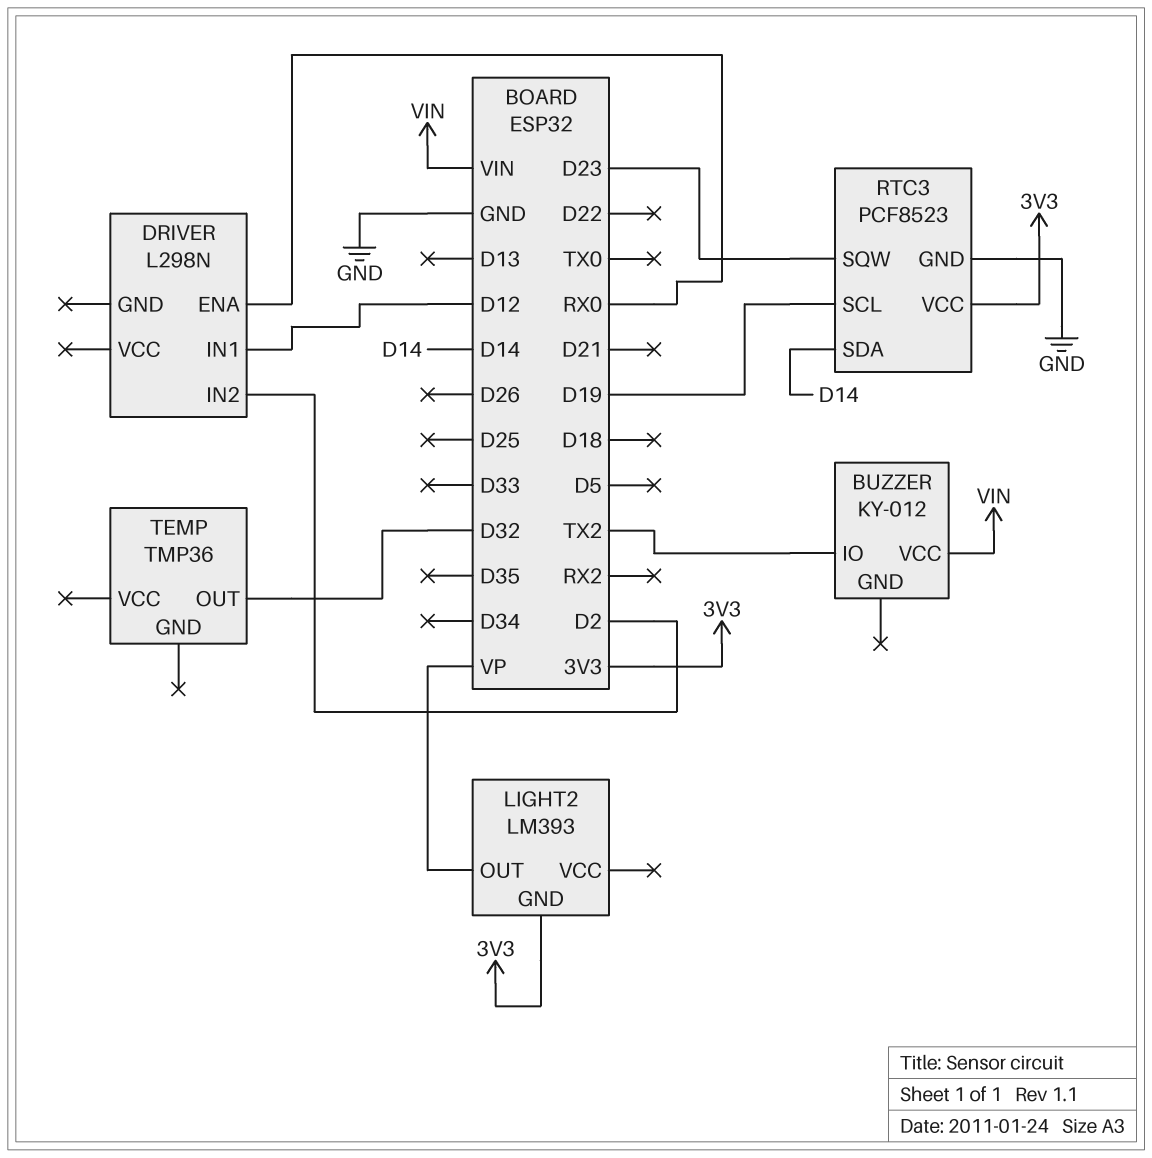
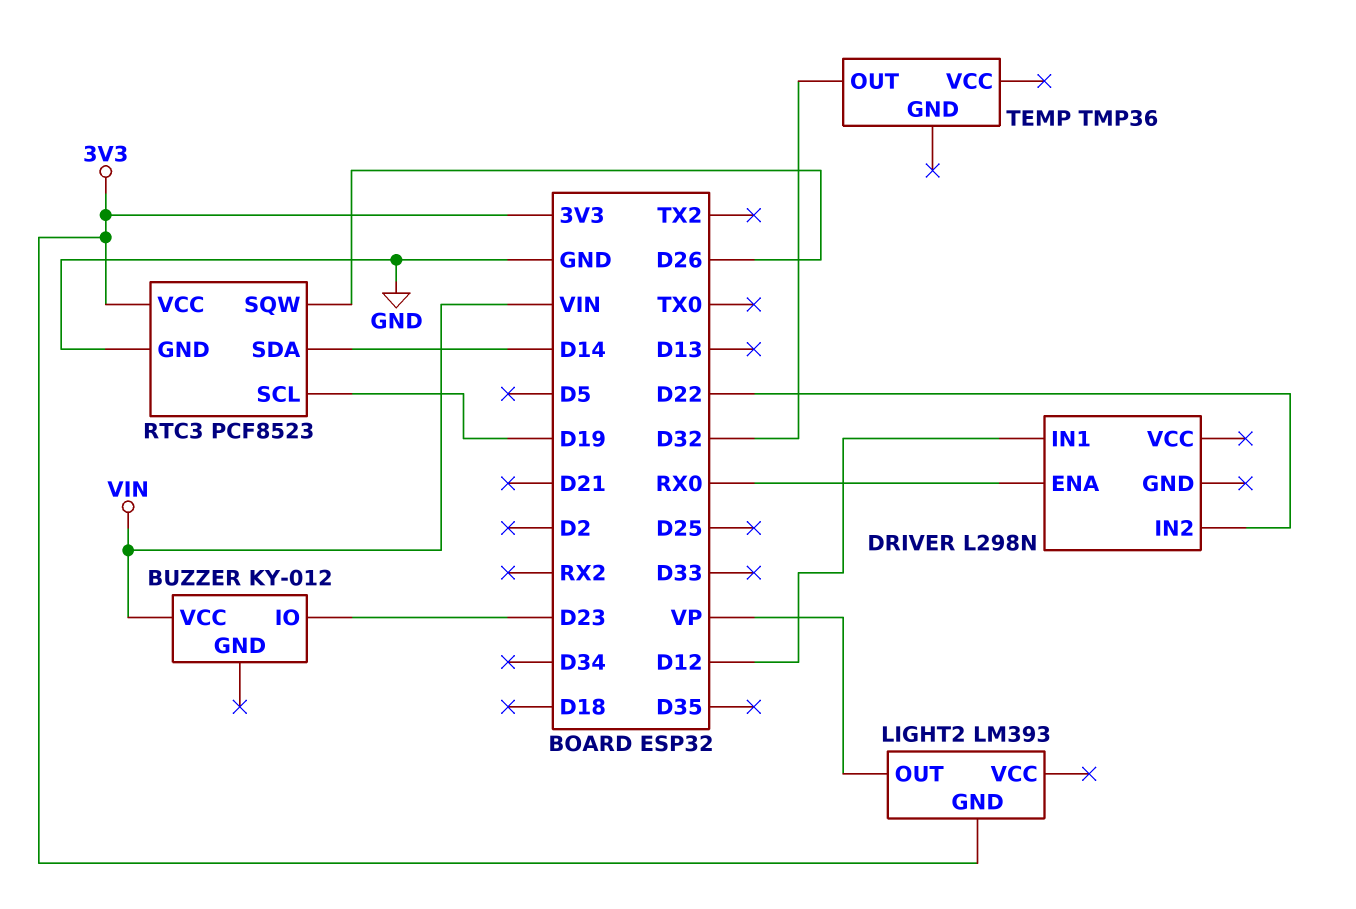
BUZZER pin IO: TX2 -> D23
DRIVER pin IN2: D2 -> D22
RTC3 pin SQW: D23 -> D26

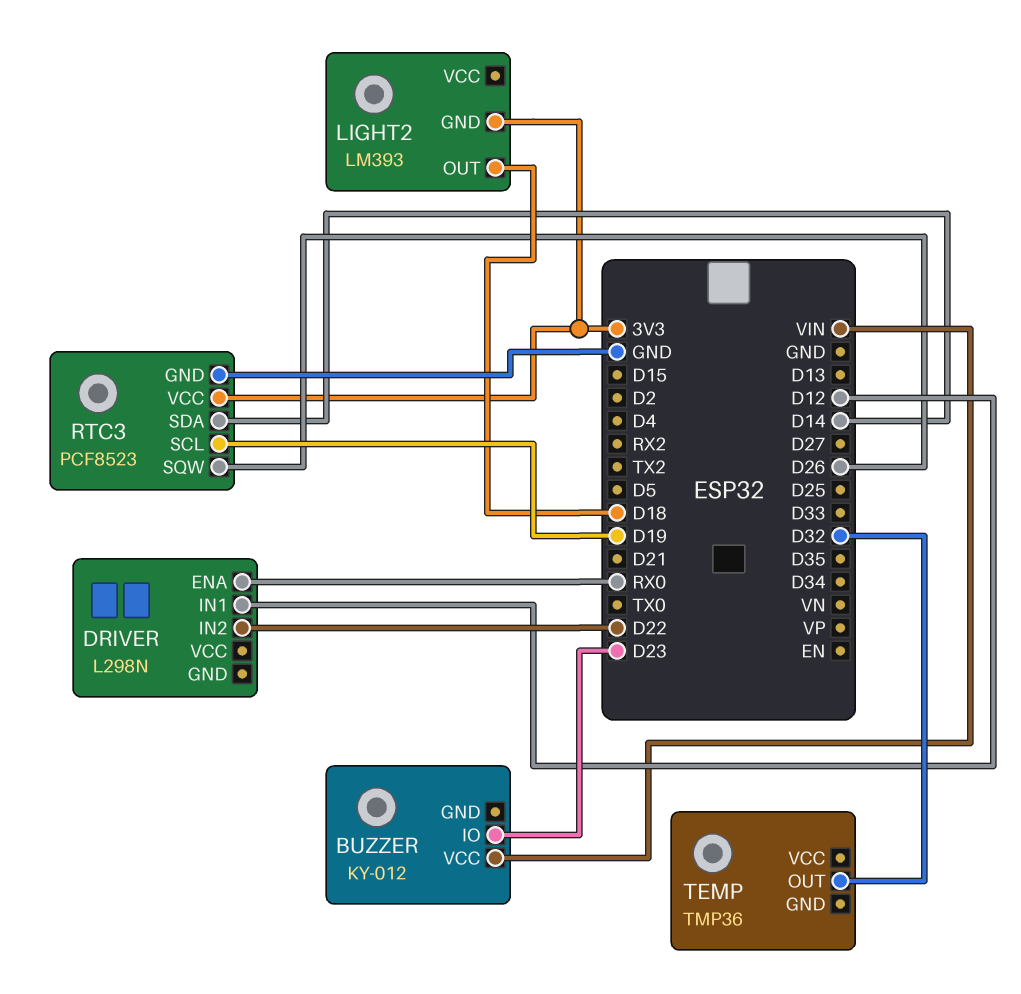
LIGHT2 pin OUT: VP -> D18

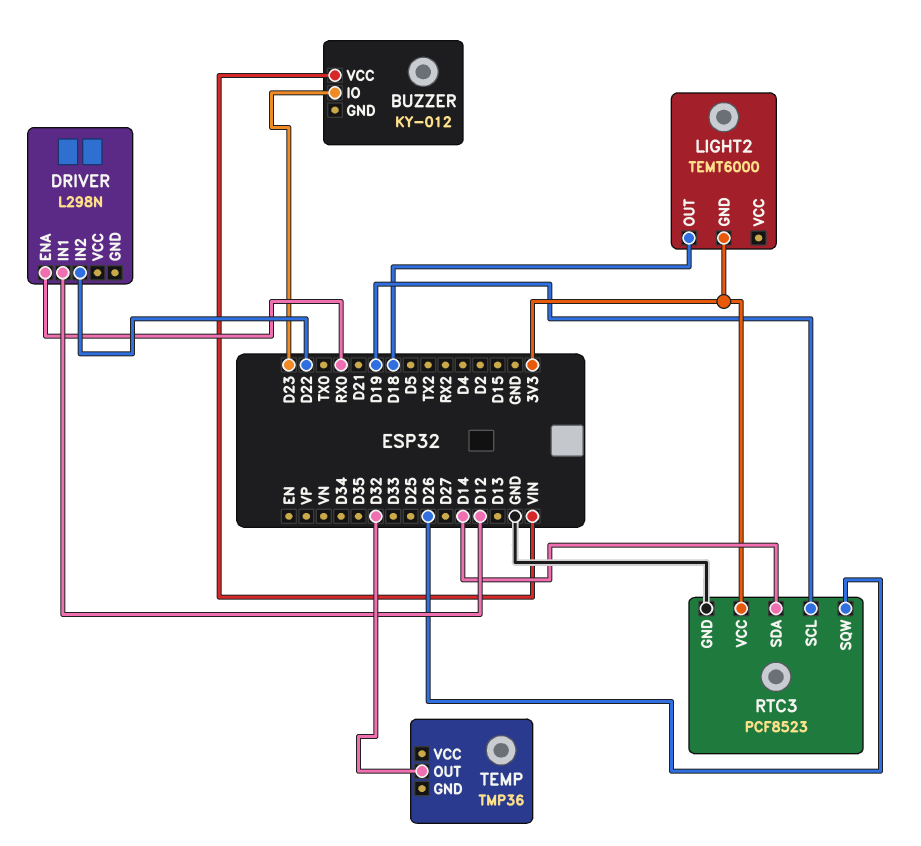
LIGHT2: LM393 -> TEMT6000

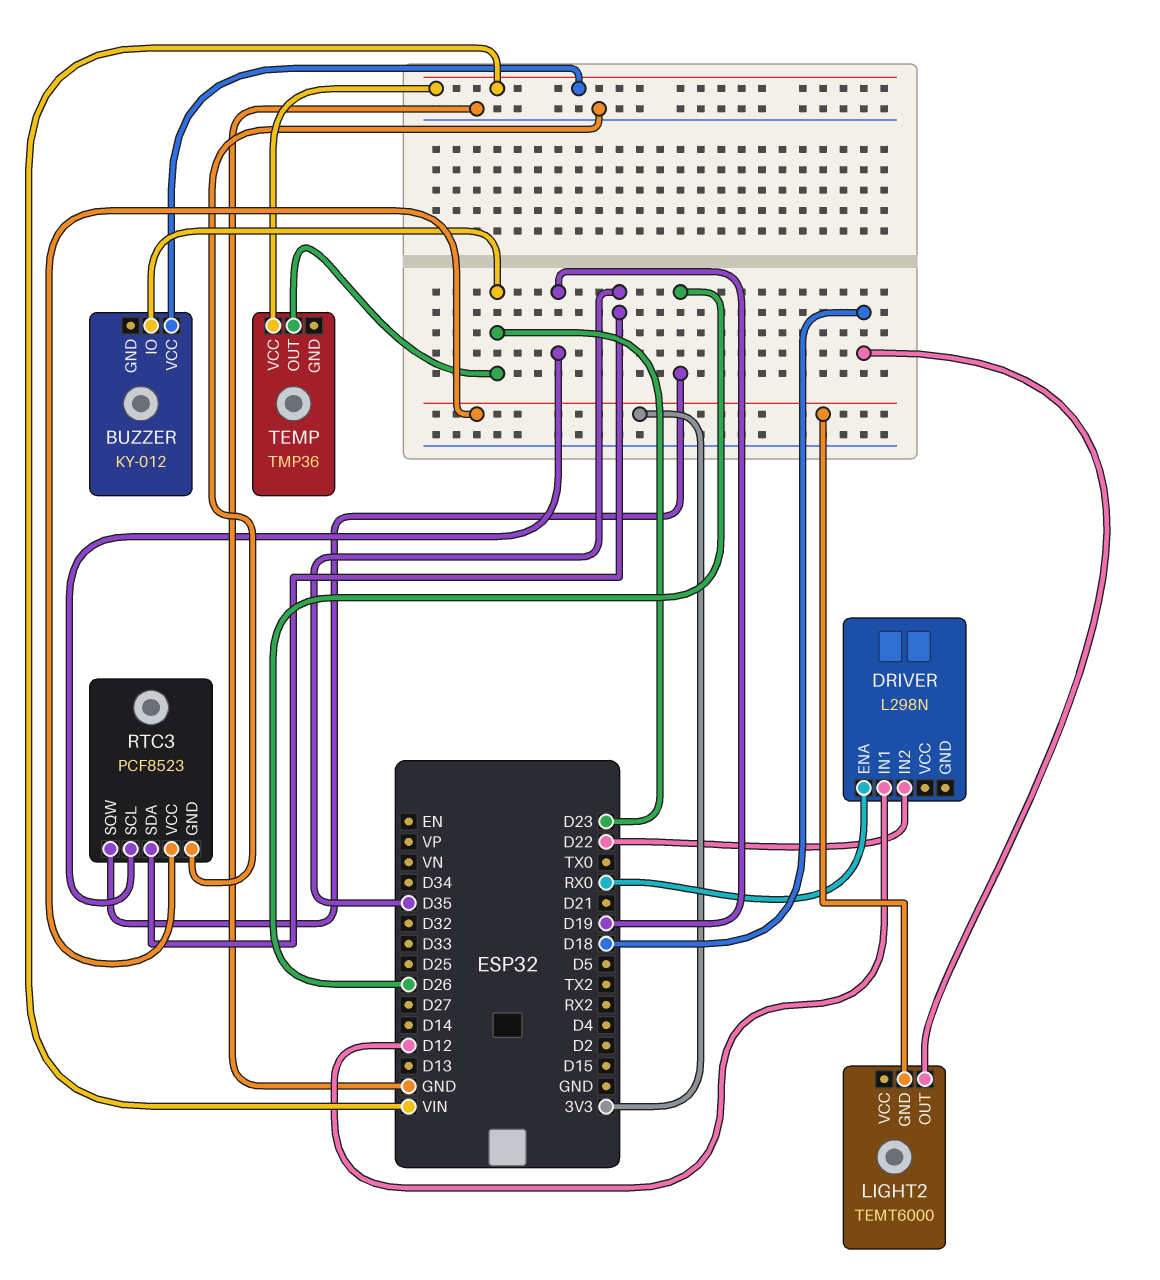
RTC3 pin SDA: D14 -> D35
TEMP pin OUT: D32 -> D23
TEMP pin VCC: none -> VIN

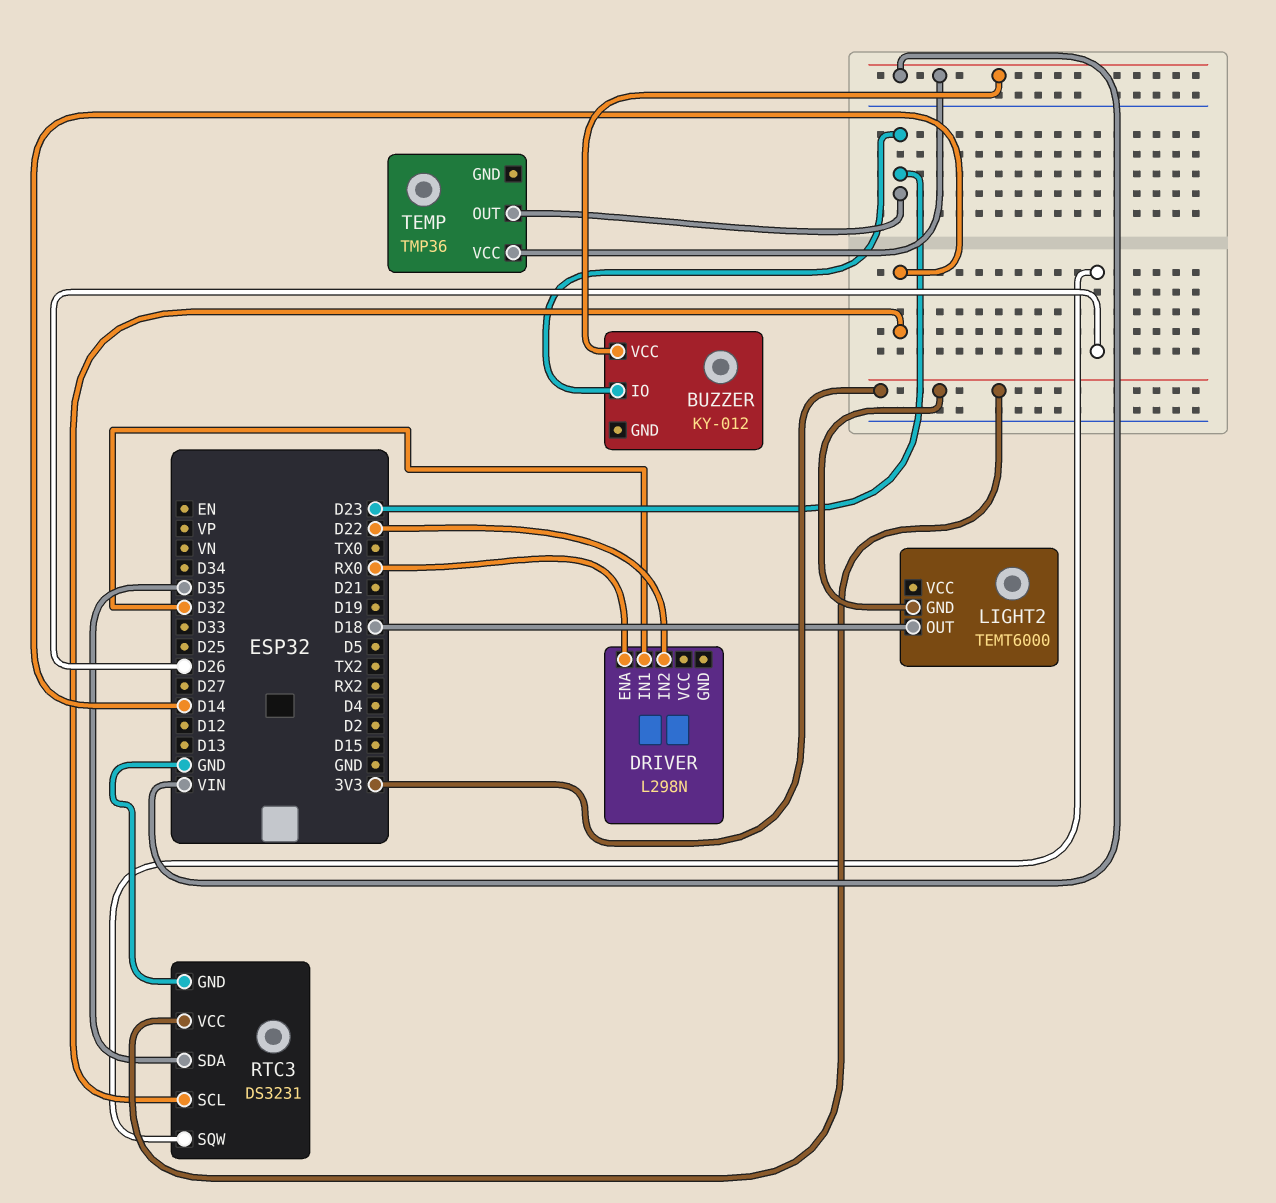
DRIVER pin IN1: D12 -> D32
RTC3: PCF8523 -> DS3231
RTC3 pin SCL: D19 -> D14

